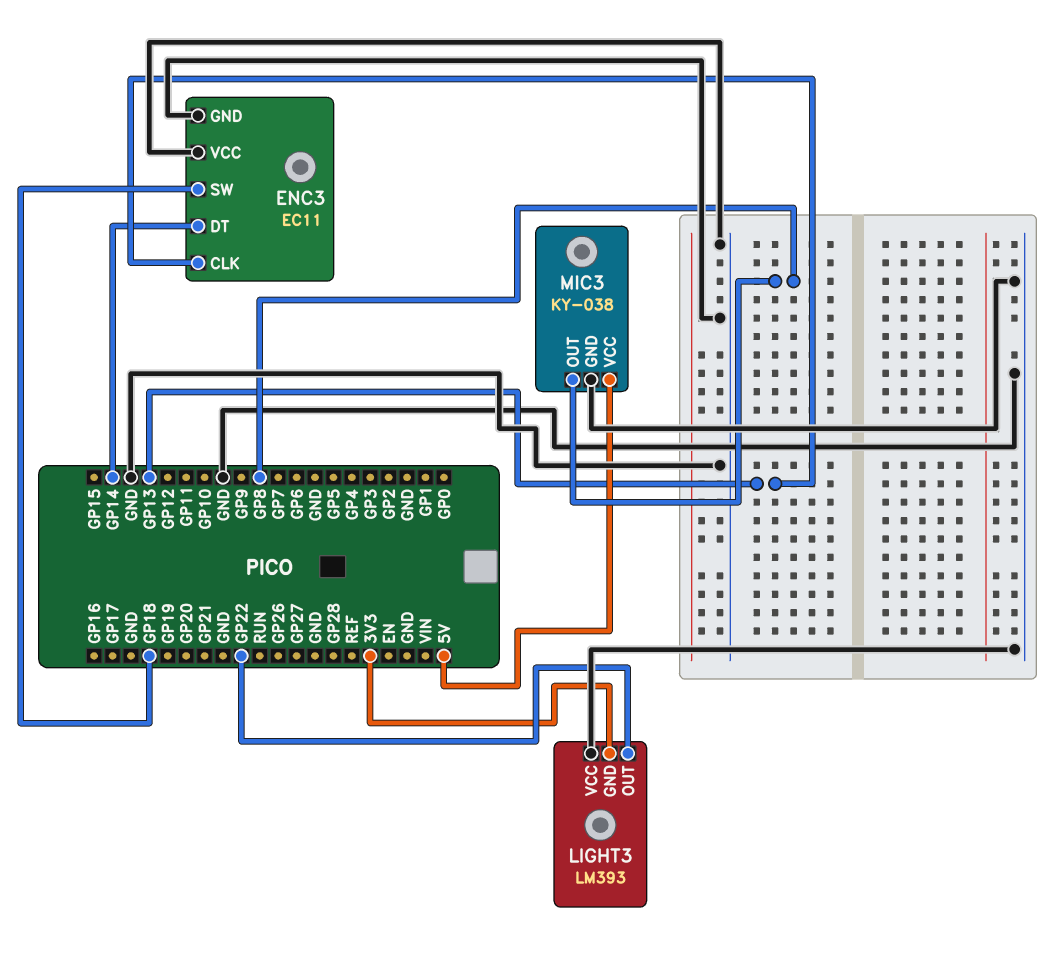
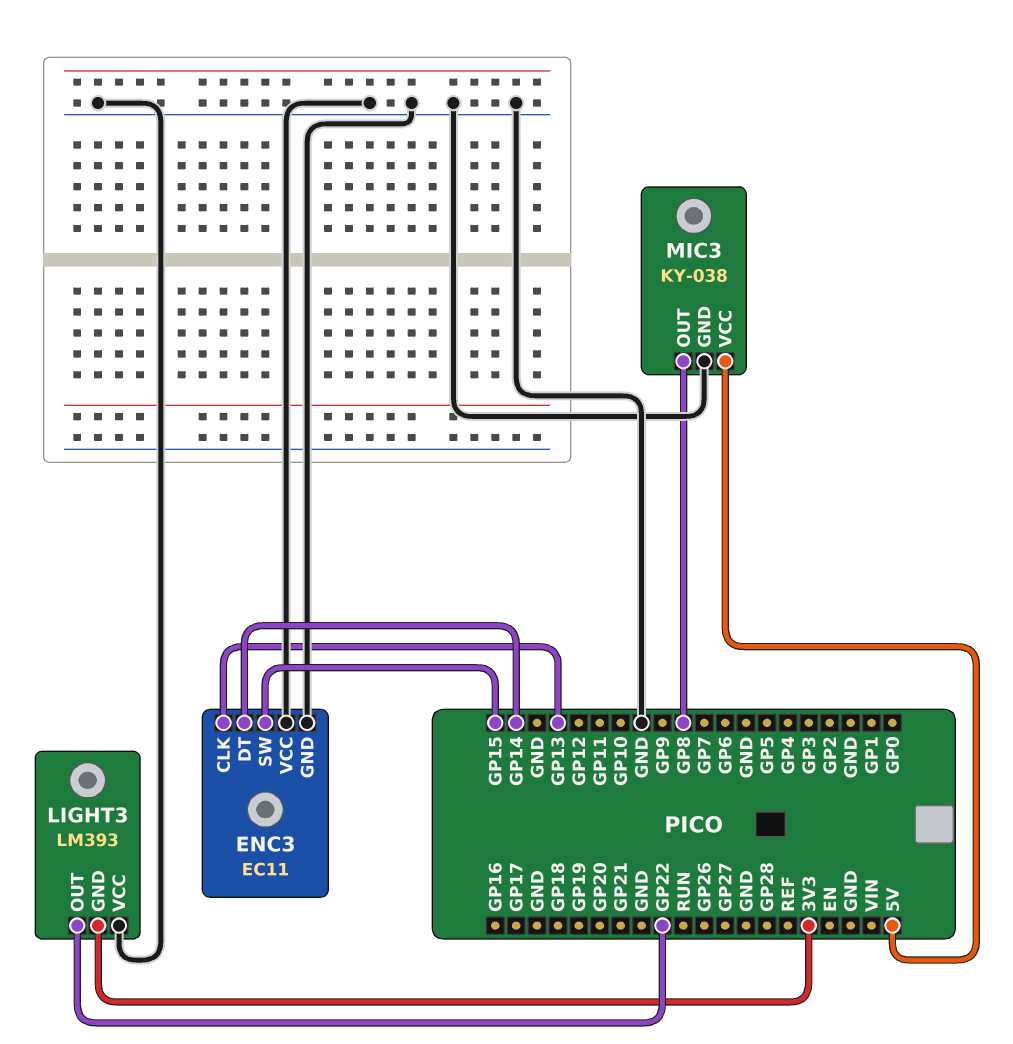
ENC3 pin SW: GP18 -> GP15

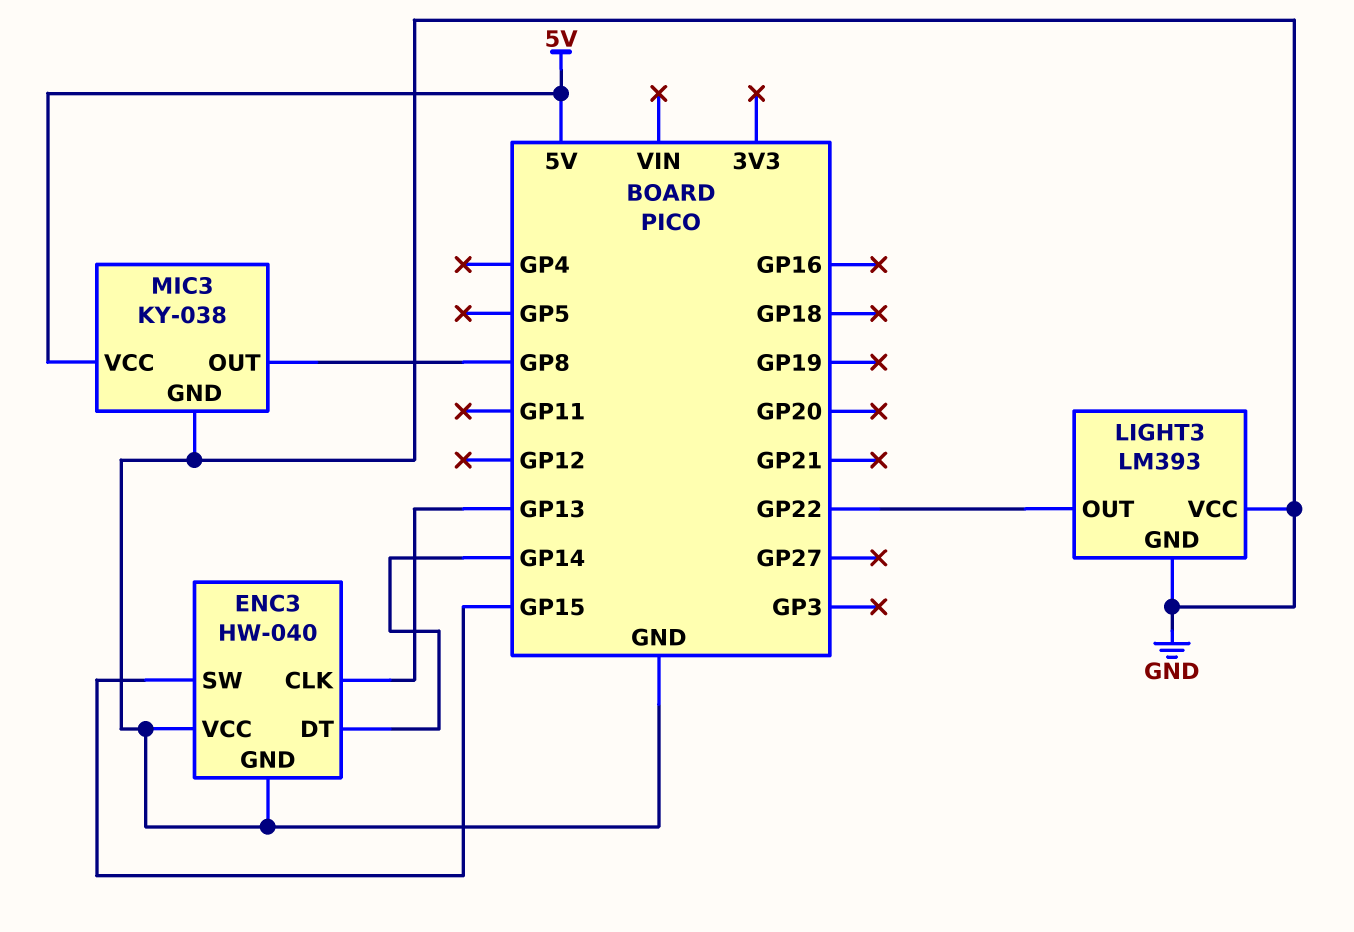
ENC3: EC11 -> HW-040
LIGHT3 pin GND: 3V3 -> GND

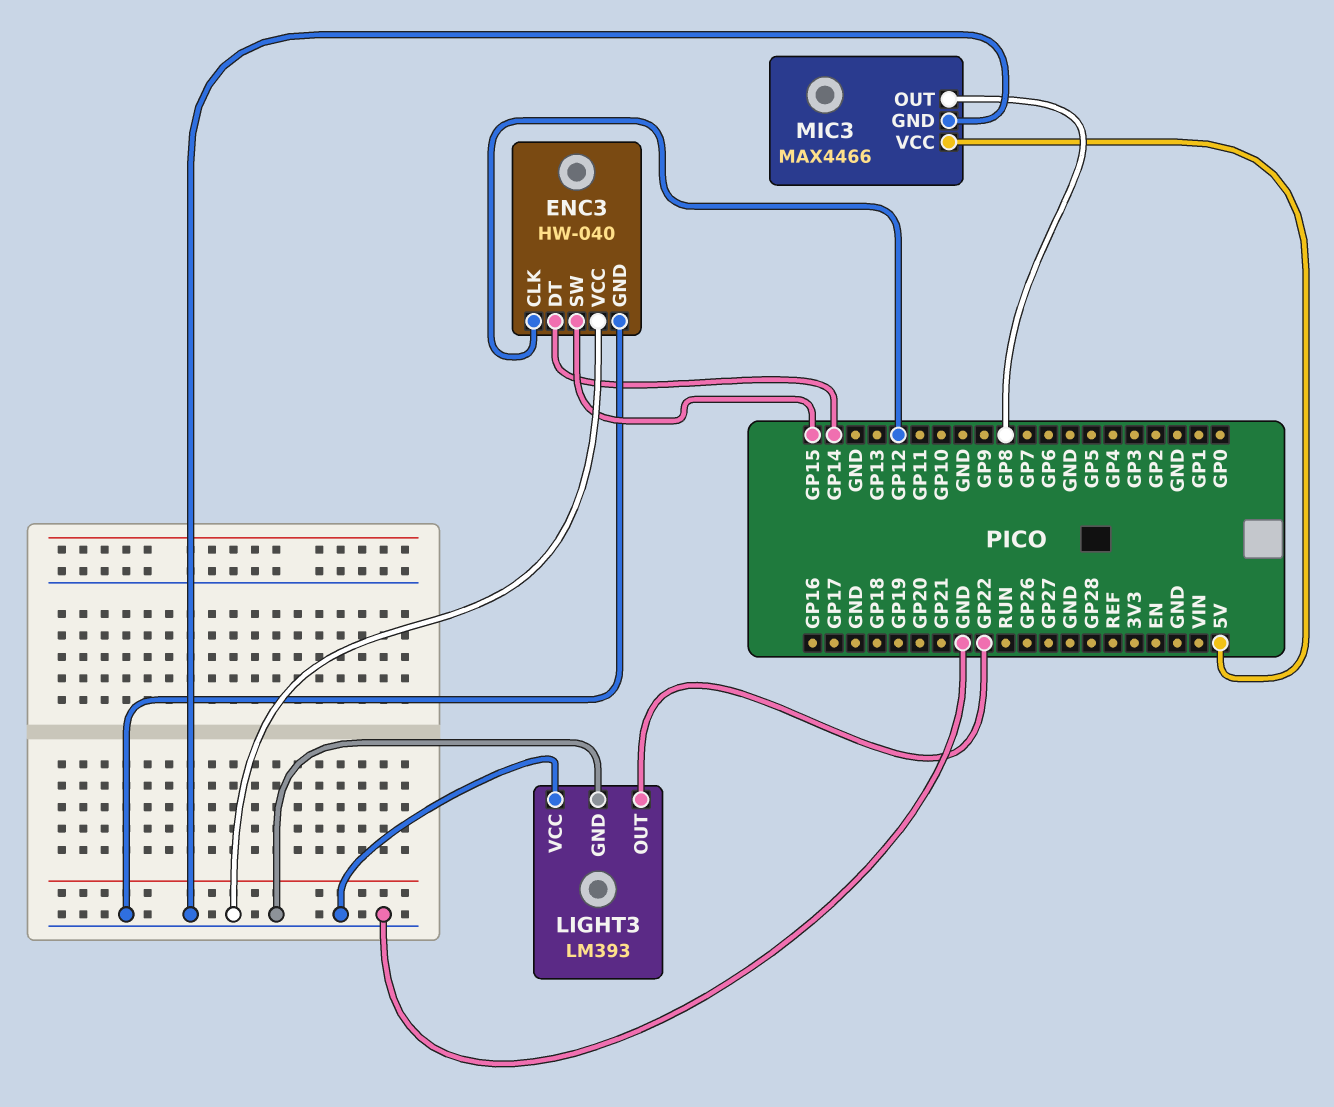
ENC3 pin CLK: GP13 -> GP12
MIC3: KY-038 -> MAX4466

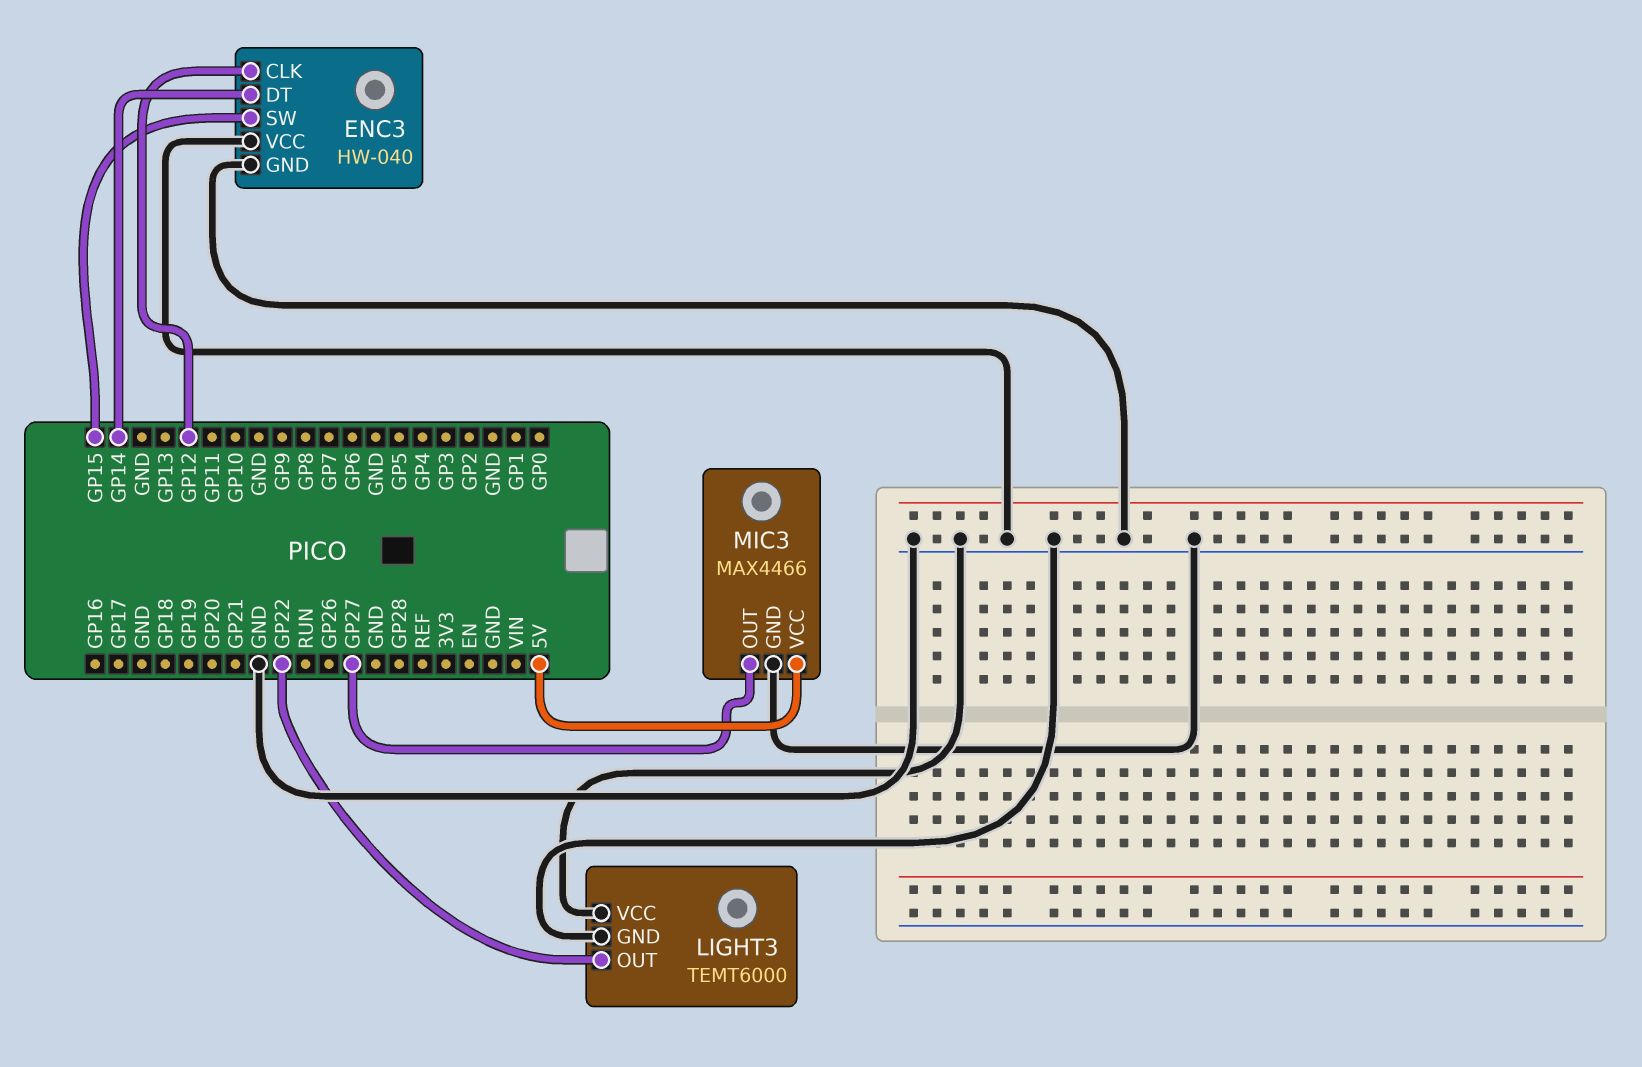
LIGHT3: LM393 -> TEMT6000
MIC3 pin OUT: GP8 -> GP27

